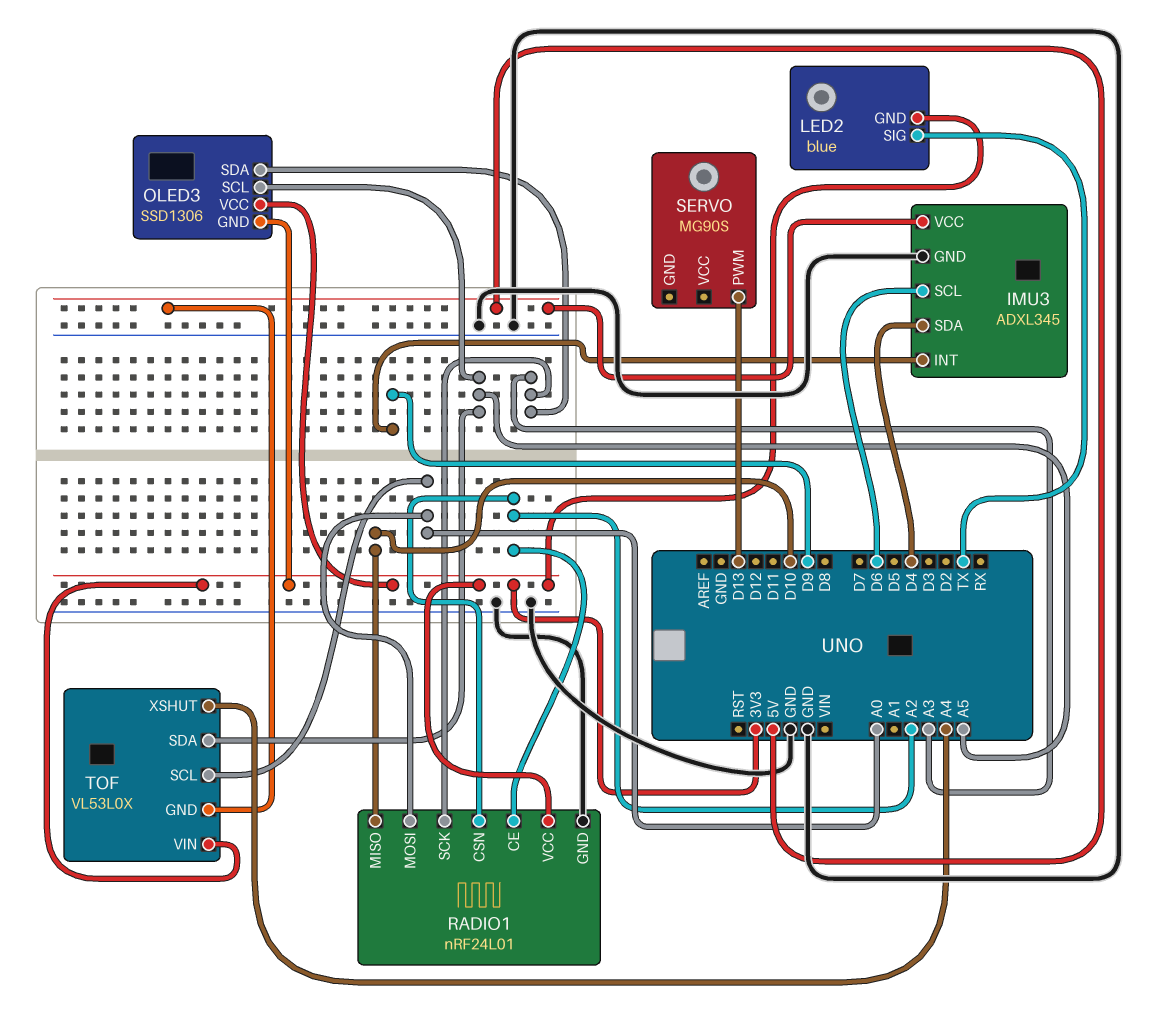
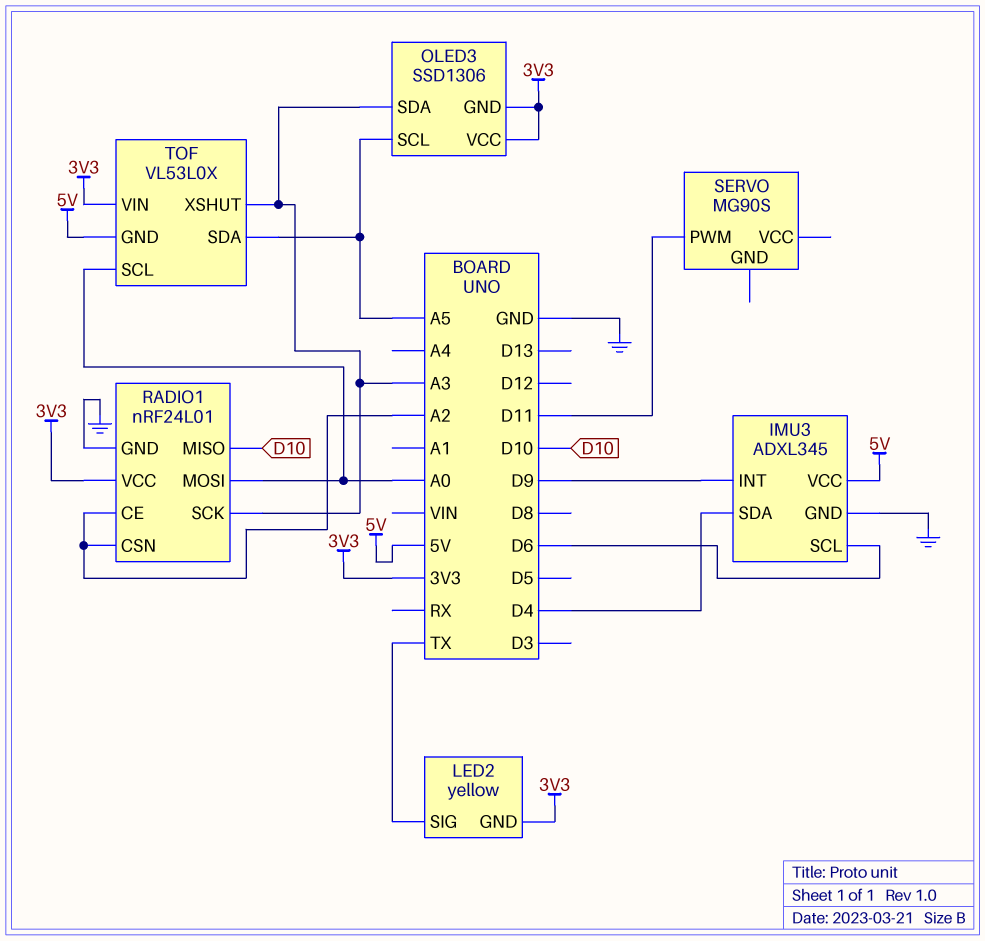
LED2: blue -> yellow
SERVO pin PWM: D13 -> D11
TOF pin XSHUT: A4 -> A3

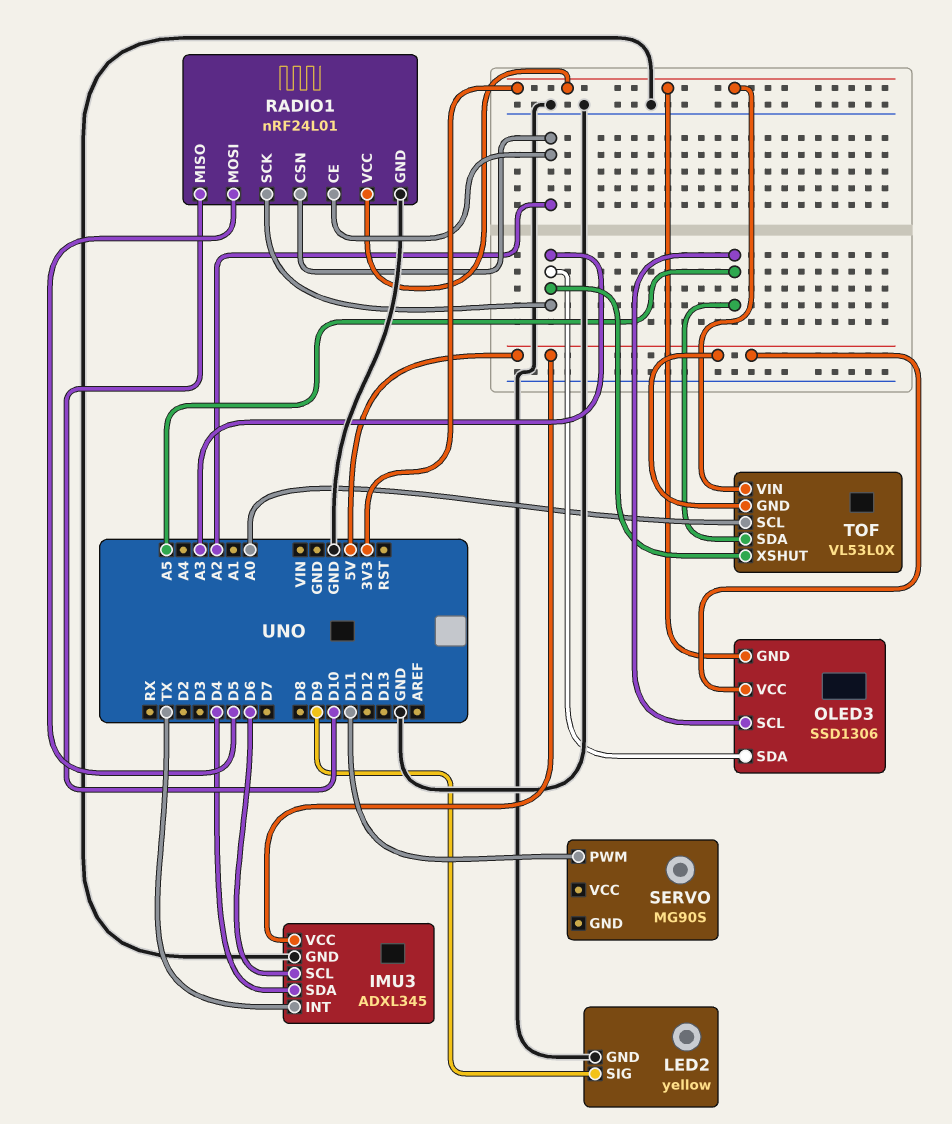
IMU3 pin INT: D9 -> TX
LED2 pin GND: 3V3 -> GND
LED2 pin SIG: TX -> D9
OLED3 pin VCC: 3V3 -> 5V
RADIO1 pin MOSI: A0 -> D5

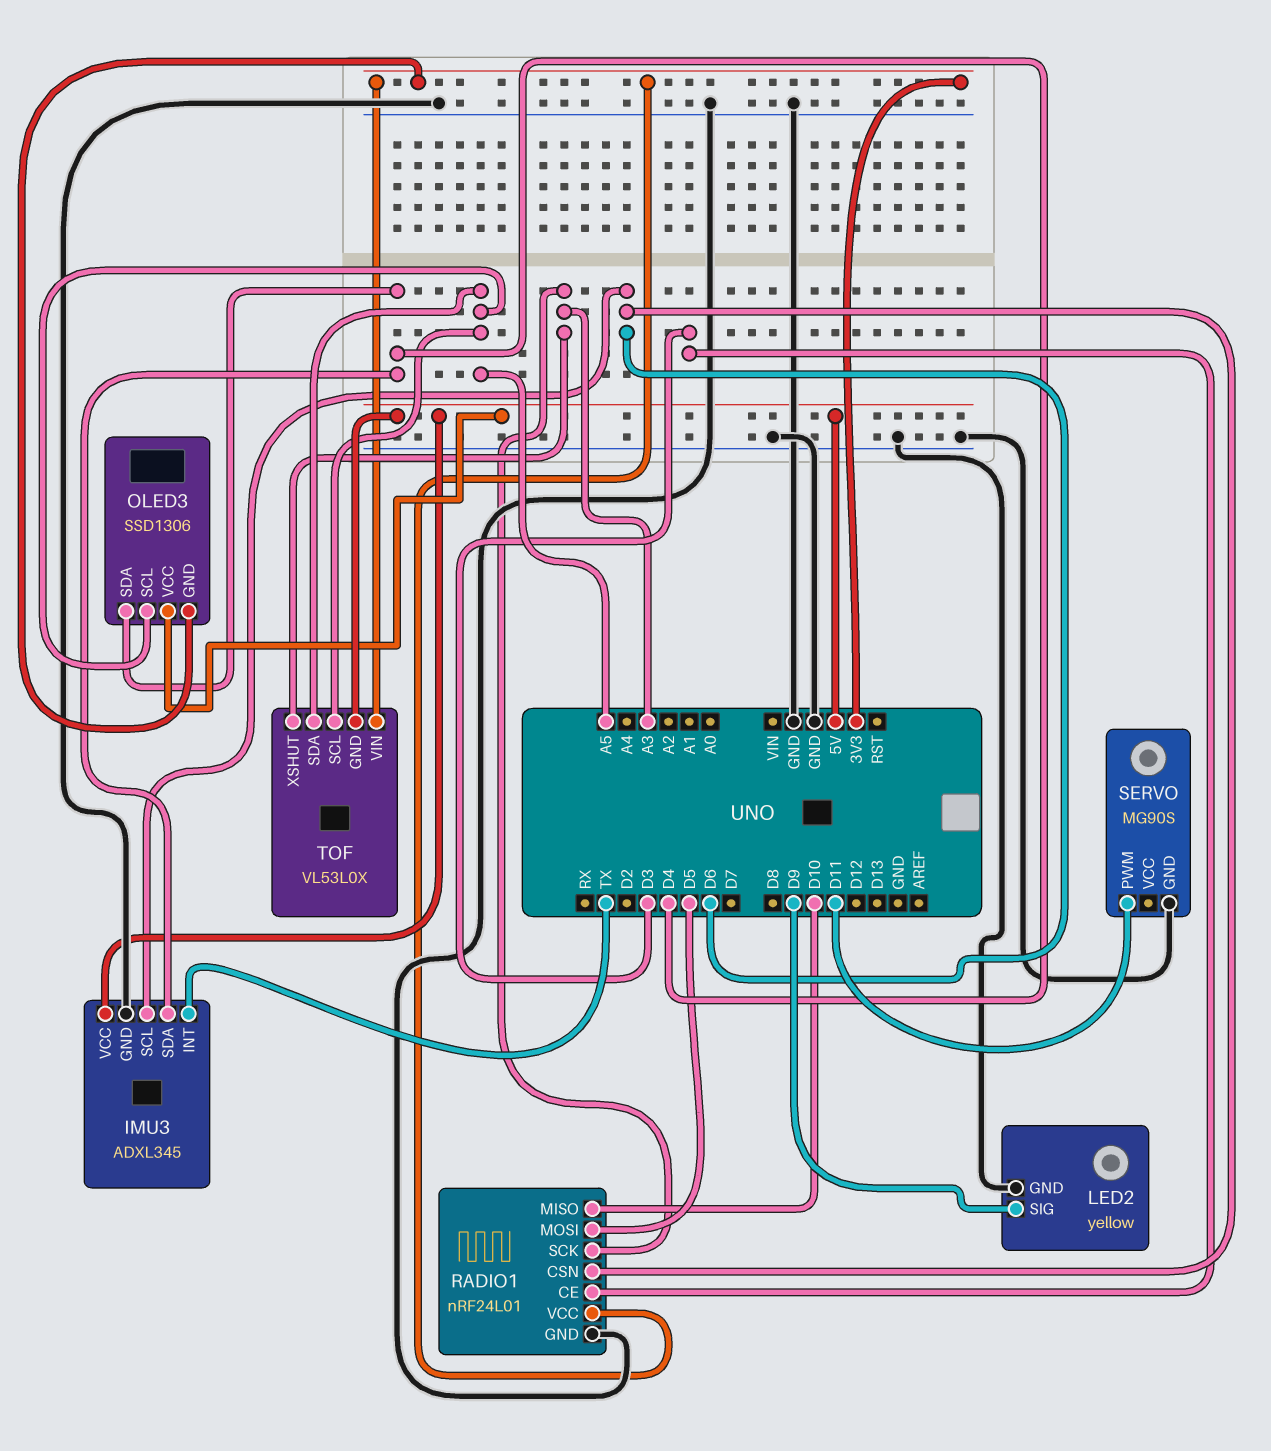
OLED3 pin SDA: A3 -> D4
RADIO1 pin CE: A2 -> D3
RADIO1 pin CSN: A2 -> D6
SERVO pin GND: none -> GND
TOF pin SCL: A0 -> A5

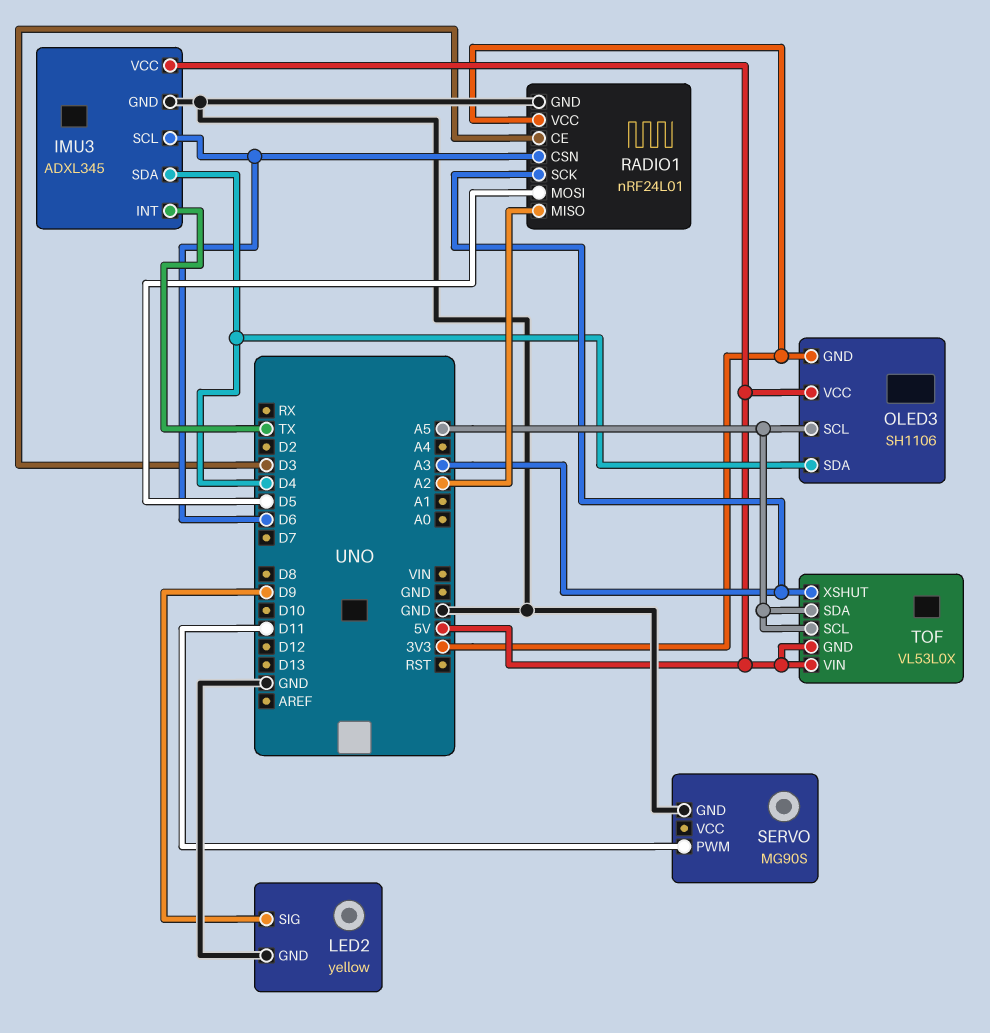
OLED3: SSD1306 -> SH1106
RADIO1 pin MISO: D10 -> A2
TOF pin VIN: 3V3 -> 5V

